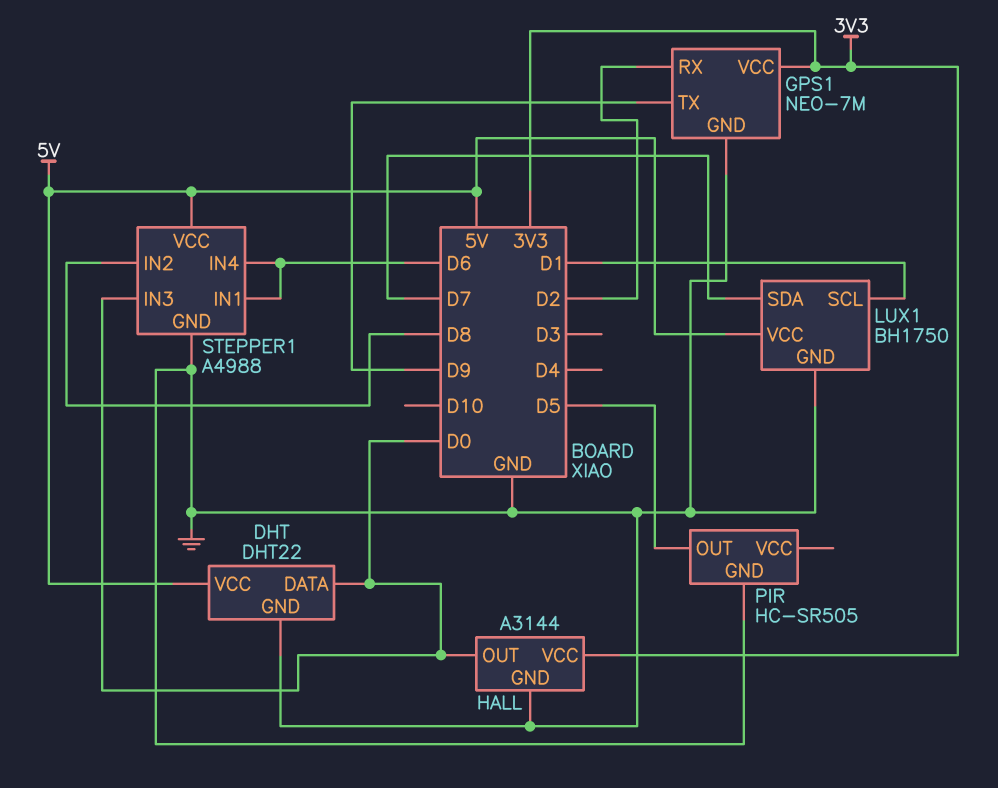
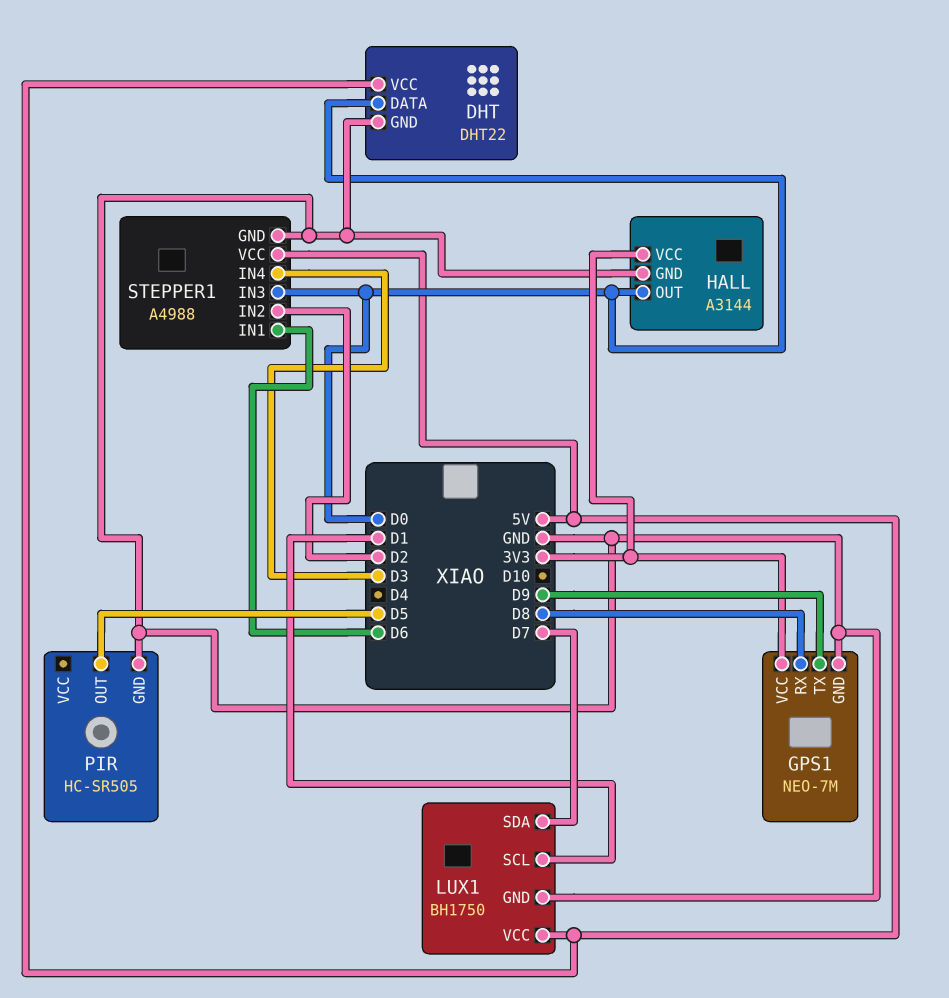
GPS1 pin RX: D2 -> D8
STEPPER1 pin IN2: D8 -> D2
STEPPER1 pin IN4: D6 -> D3

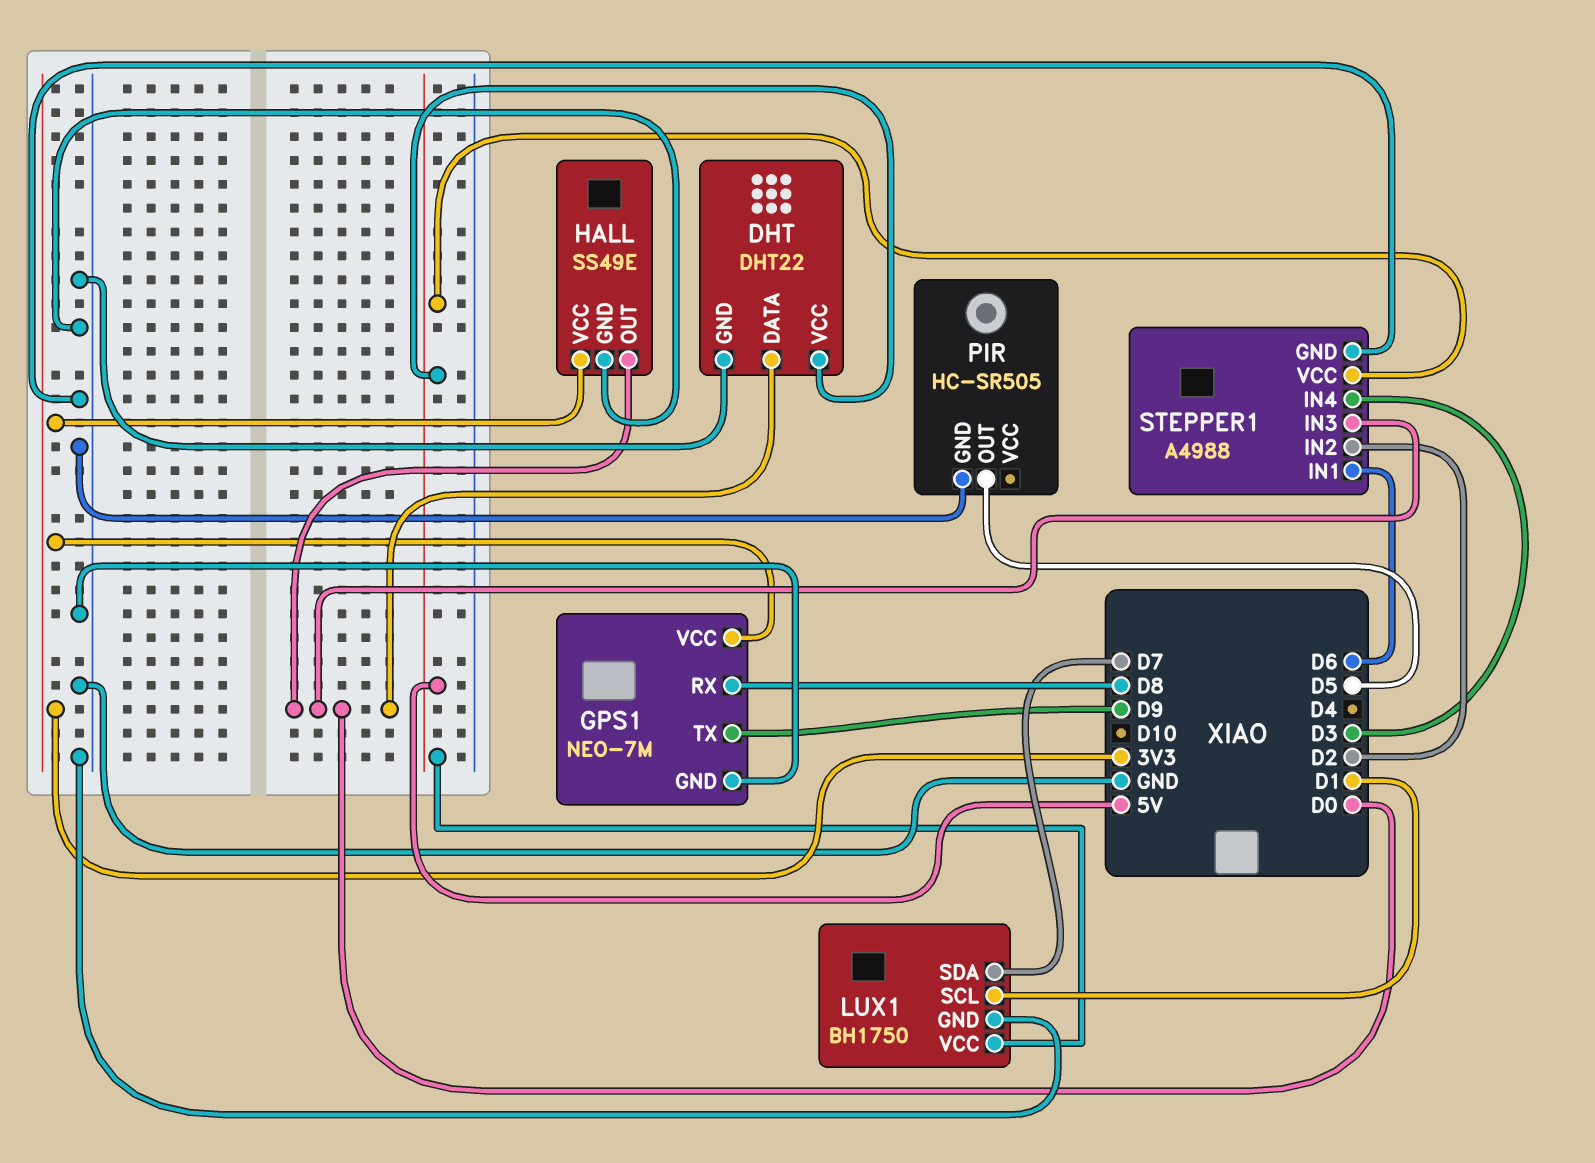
HALL: A3144 -> SS49E

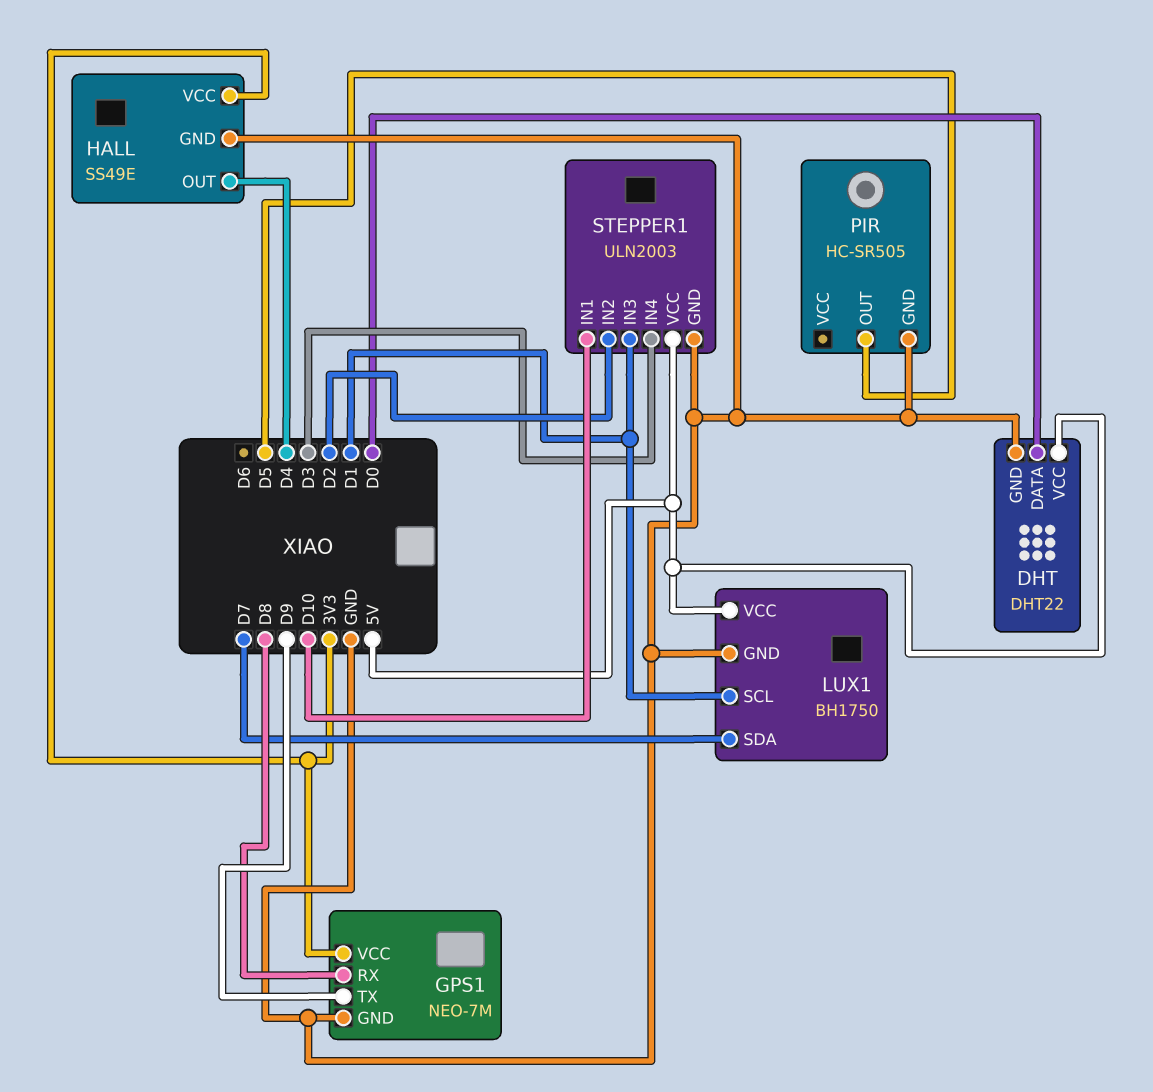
HALL pin OUT: D0 -> D4
STEPPER1: A4988 -> ULN2003
STEPPER1 pin IN1: D6 -> D10
STEPPER1 pin IN3: D0 -> D1

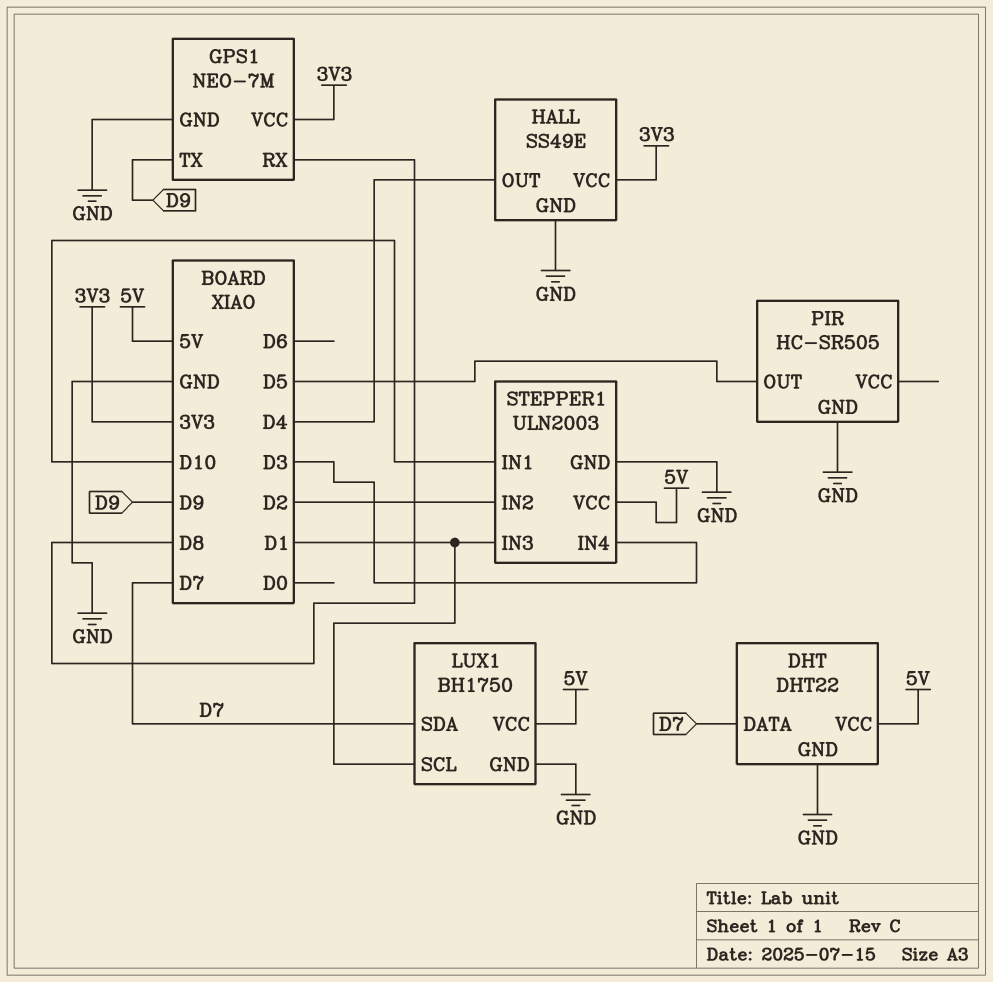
DHT pin DATA: D0 -> D7

